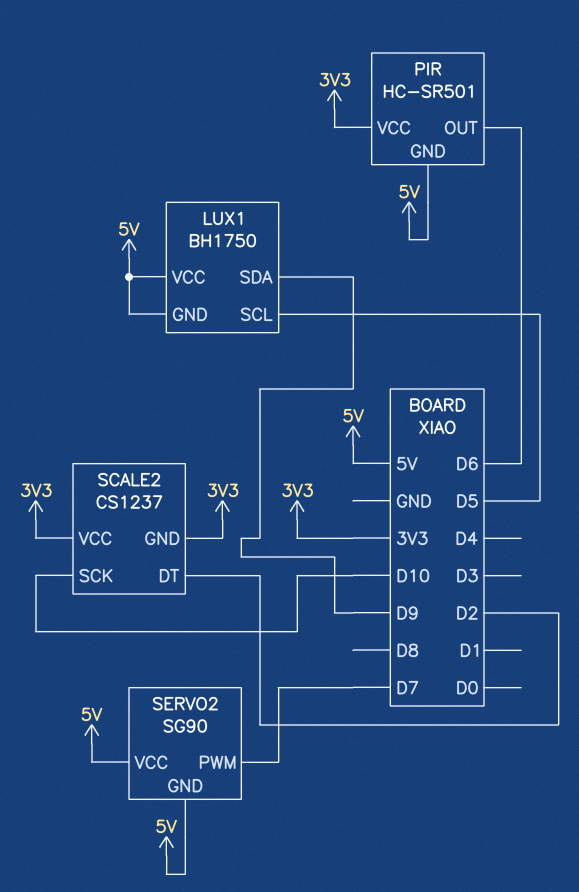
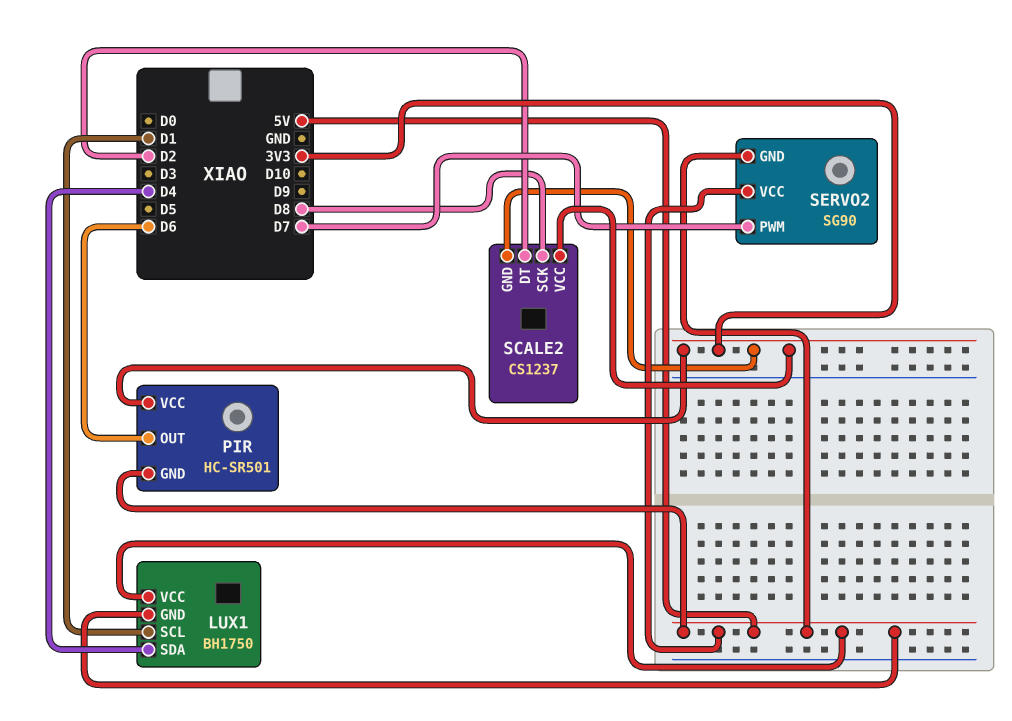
LUX1 pin SCL: D5 -> D1
LUX1 pin SDA: D9 -> D4
SCALE2 pin SCK: D10 -> D8

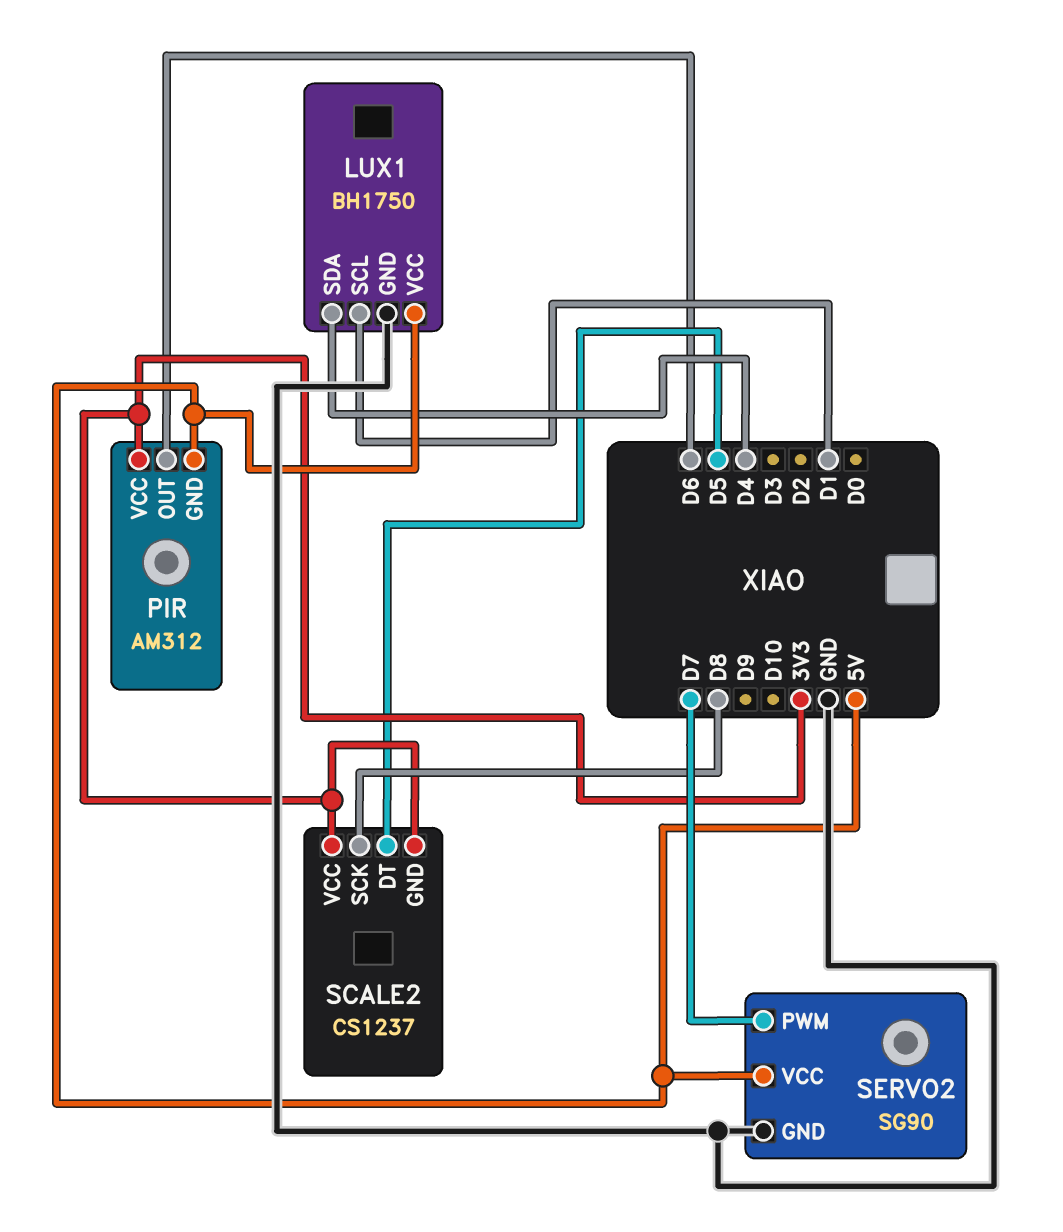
LUX1 pin GND: 5V -> GND
PIR: HC-SR501 -> AM312
SCALE2 pin DT: D2 -> D5
SERVO2 pin GND: 5V -> GND

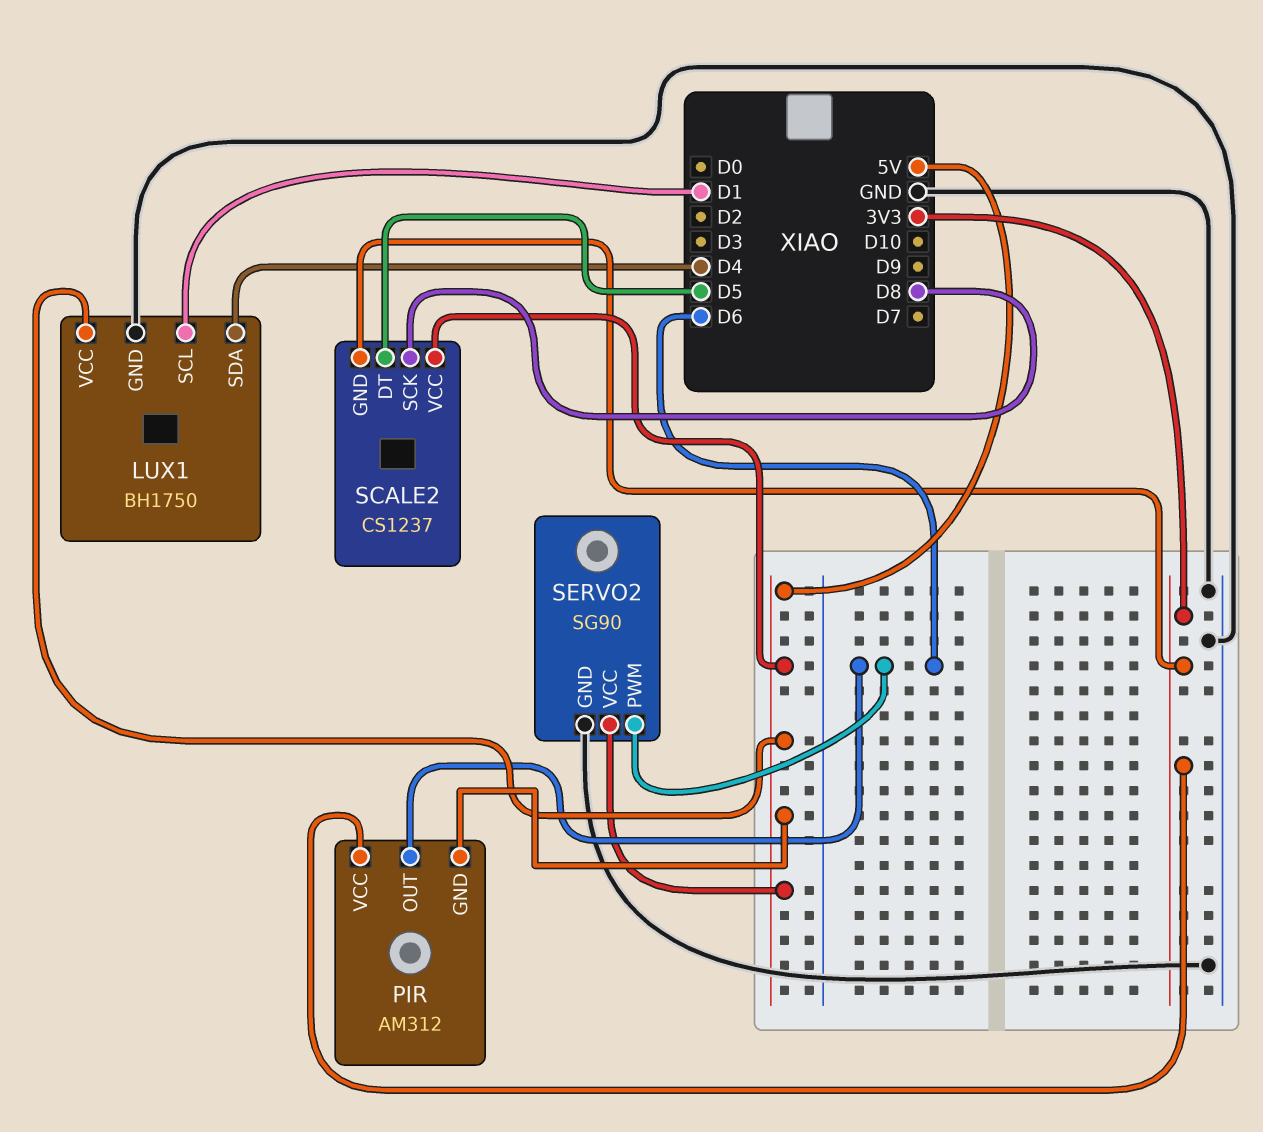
SCALE2 pin VCC: 3V3 -> 5V
SERVO2 pin PWM: D7 -> D6

